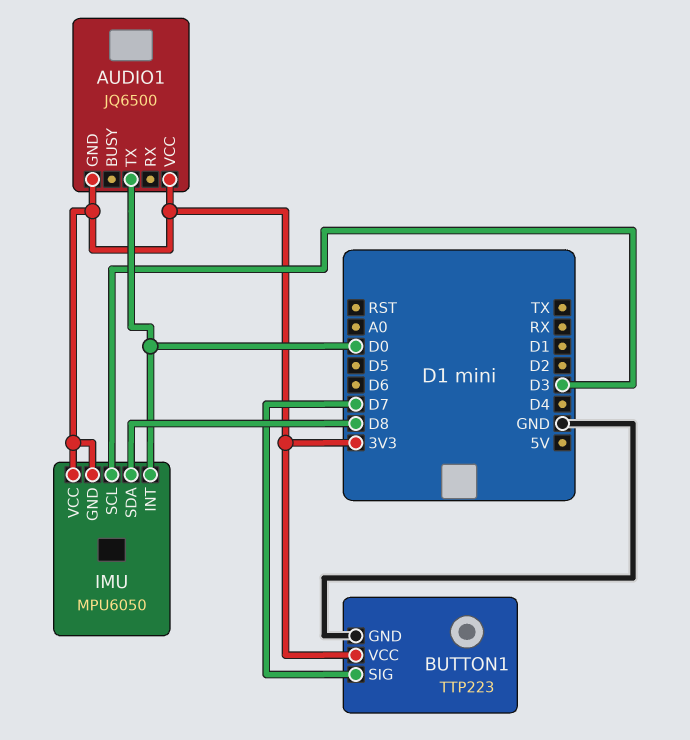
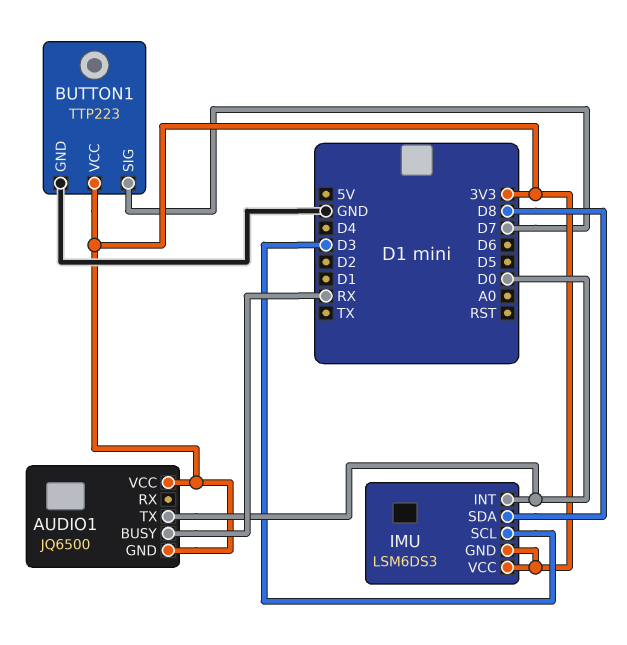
AUDIO1 pin BUSY: none -> RX
IMU: MPU6050 -> LSM6DS3

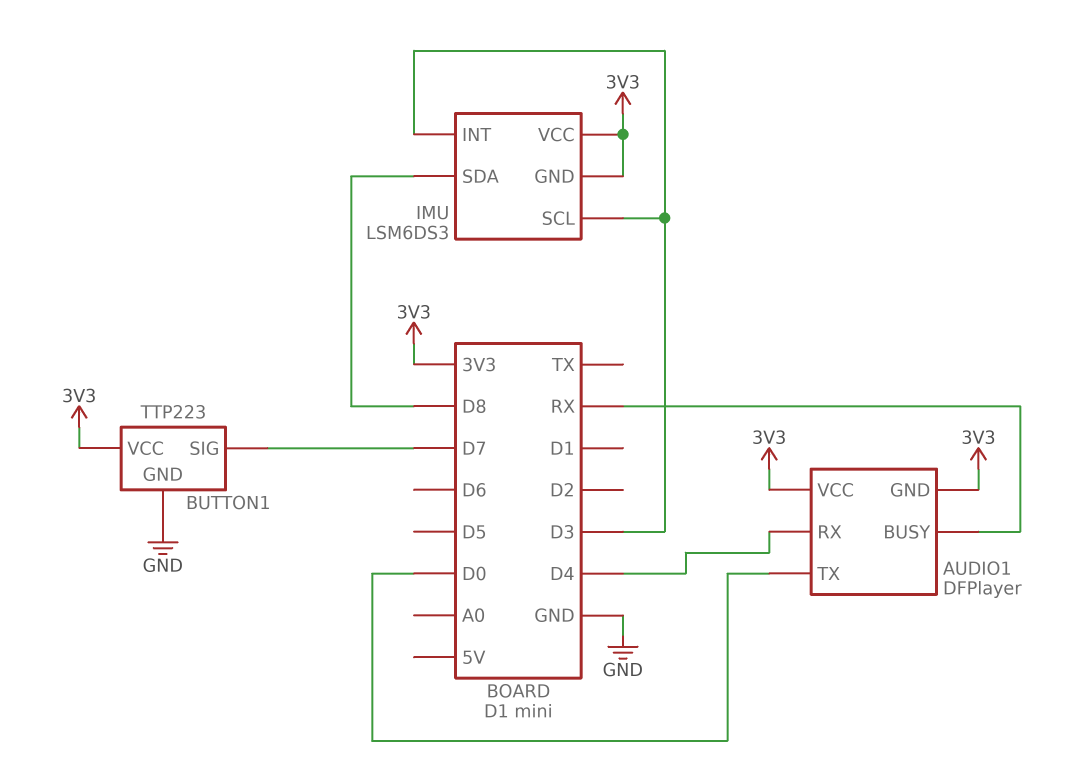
AUDIO1: JQ6500 -> DFPlayer
AUDIO1 pin RX: none -> D4
IMU pin INT: D0 -> D3

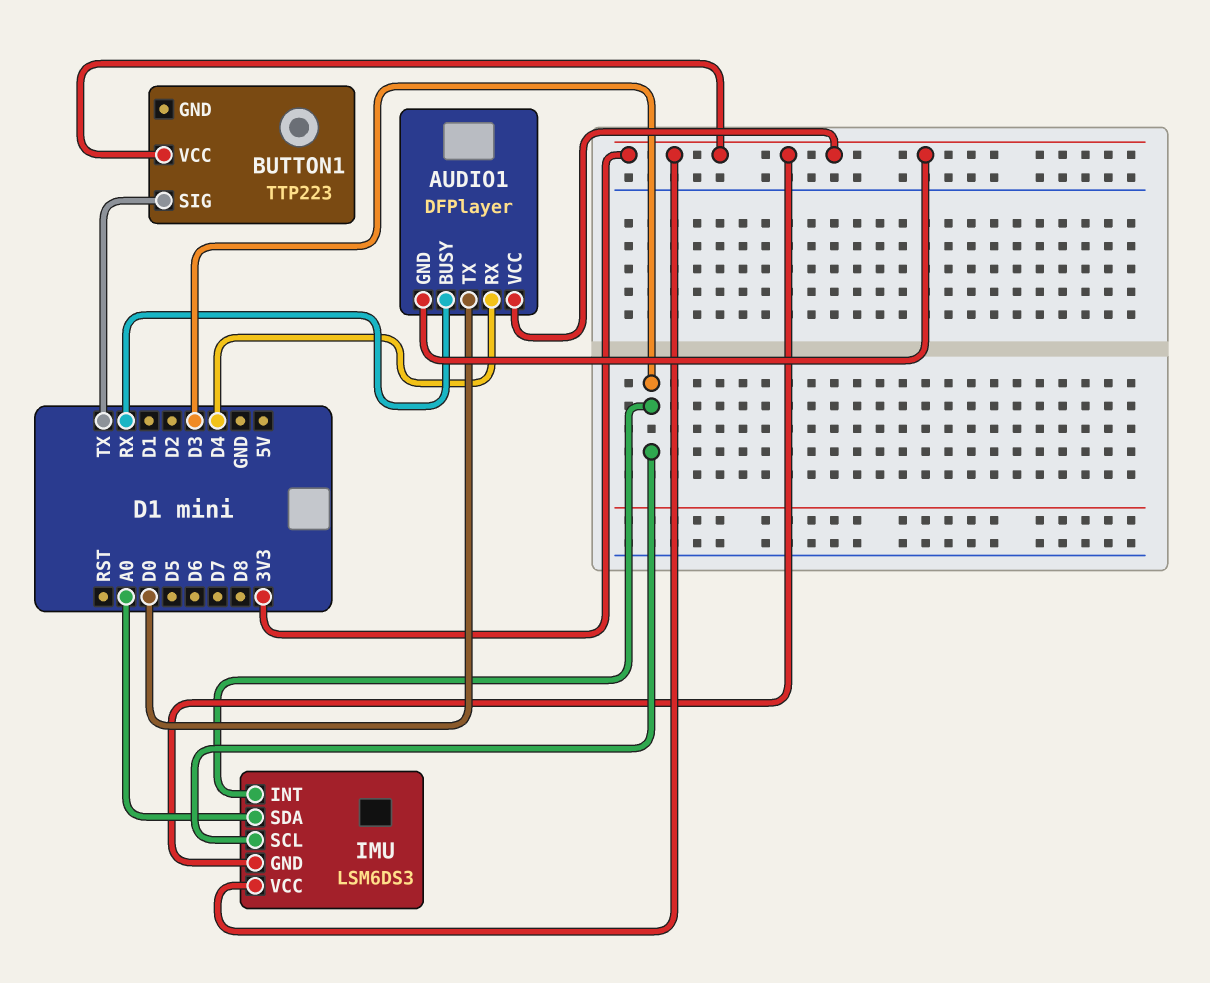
BUTTON1 pin GND: GND -> none
BUTTON1 pin SIG: D7 -> TX
IMU pin SDA: D8 -> A0

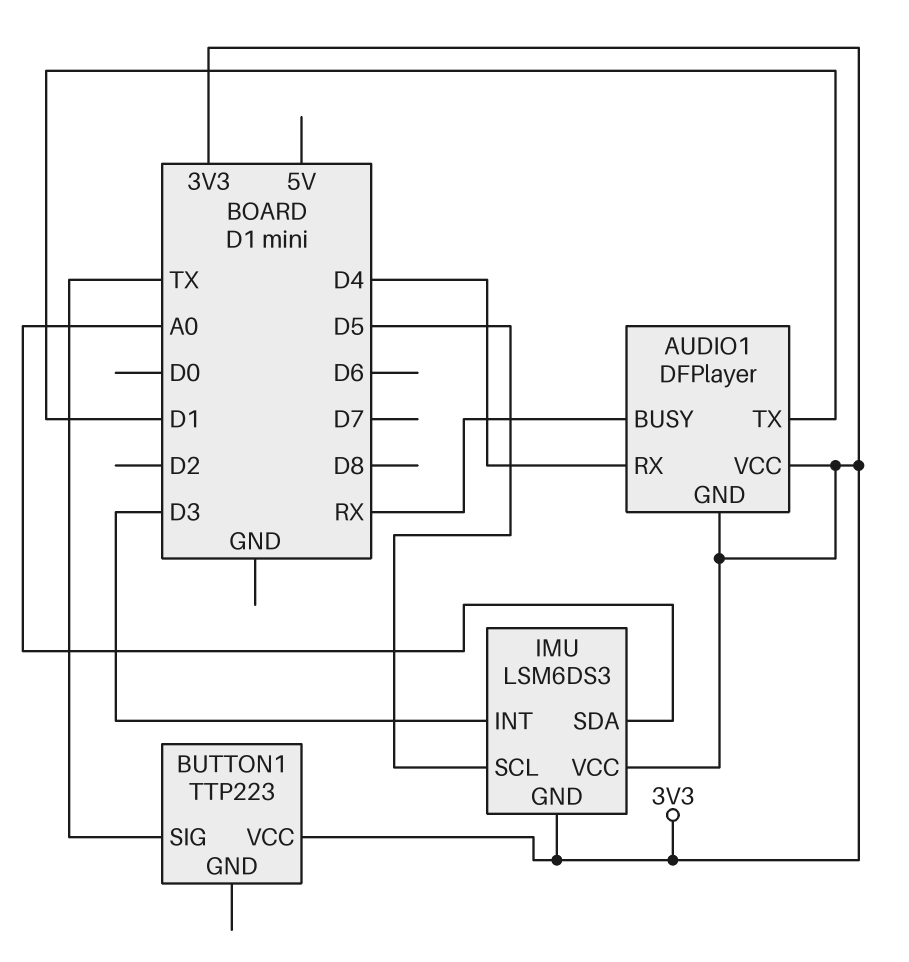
AUDIO1 pin TX: D0 -> D1
IMU pin SCL: D3 -> D5

